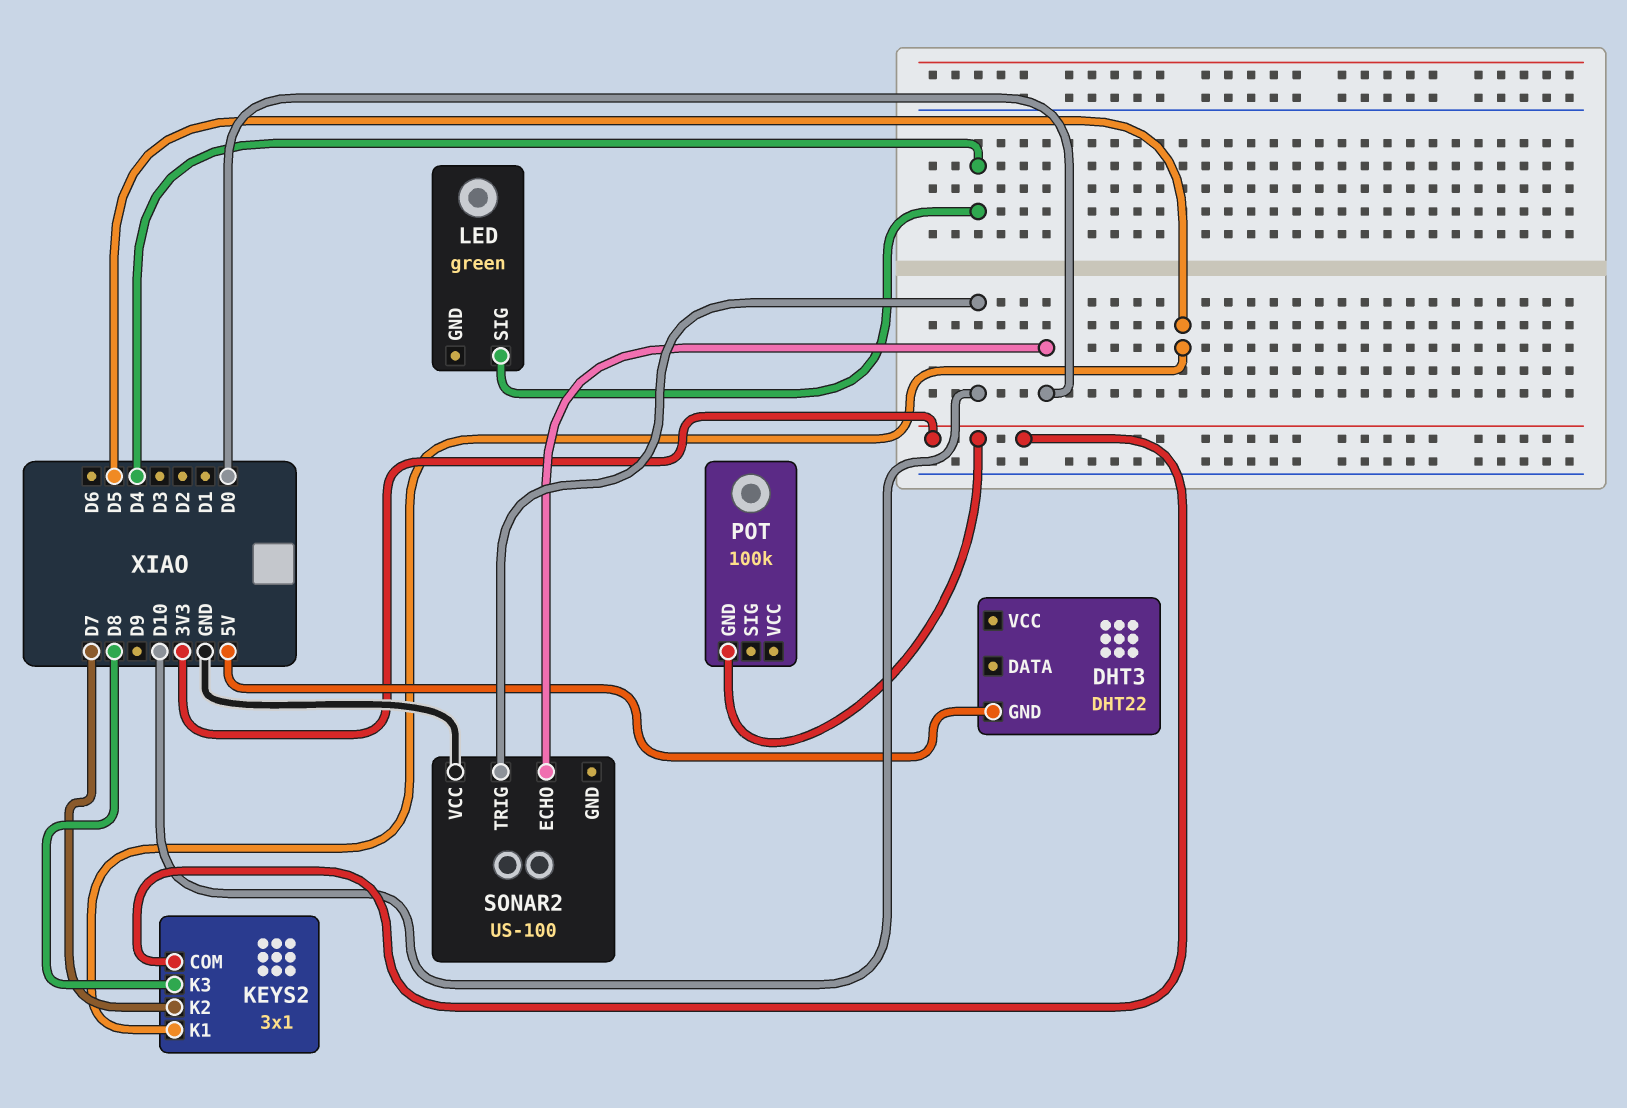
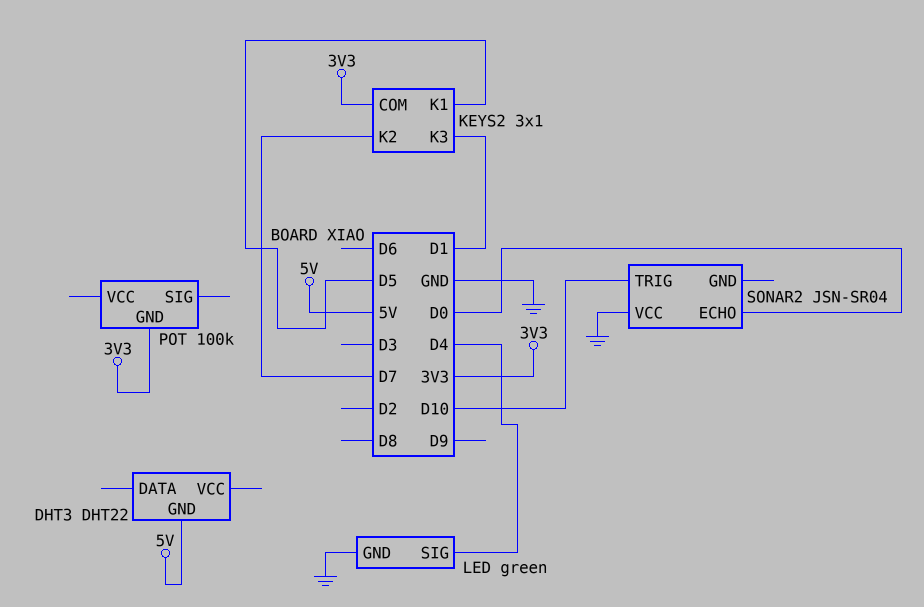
KEYS2 pin K3: D8 -> D1
LED pin GND: none -> GND
SONAR2: US-100 -> JSN-SR04

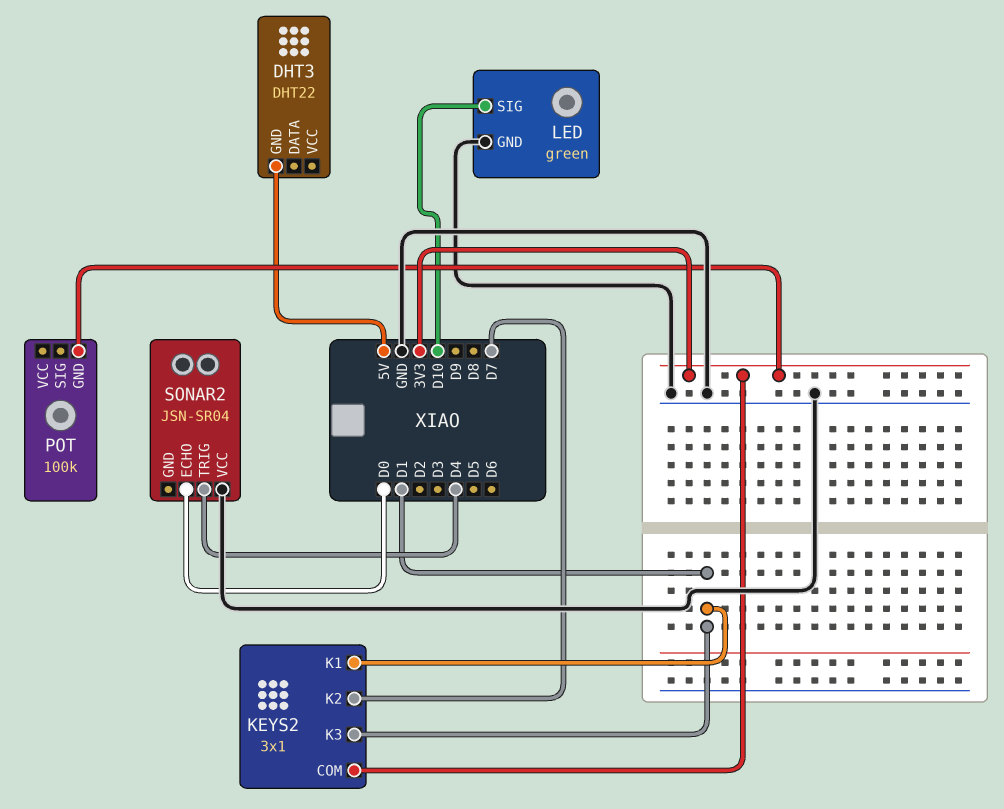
KEYS2 pin K1: D5 -> D1
LED pin SIG: D4 -> D10
SONAR2 pin TRIG: D10 -> D4

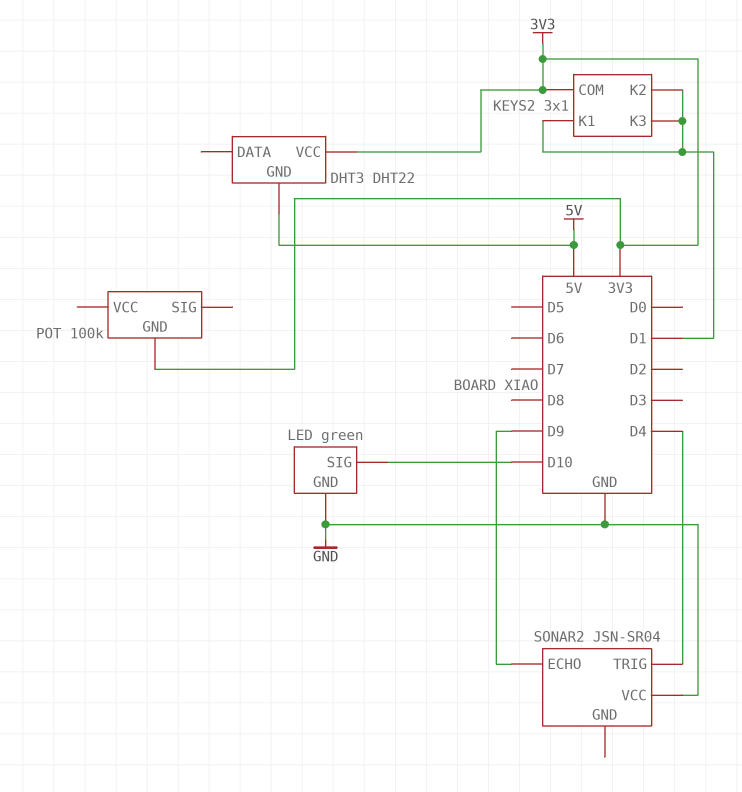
DHT3 pin VCC: none -> 3V3
KEYS2 pin K2: D7 -> D1
SONAR2 pin ECHO: D0 -> D9

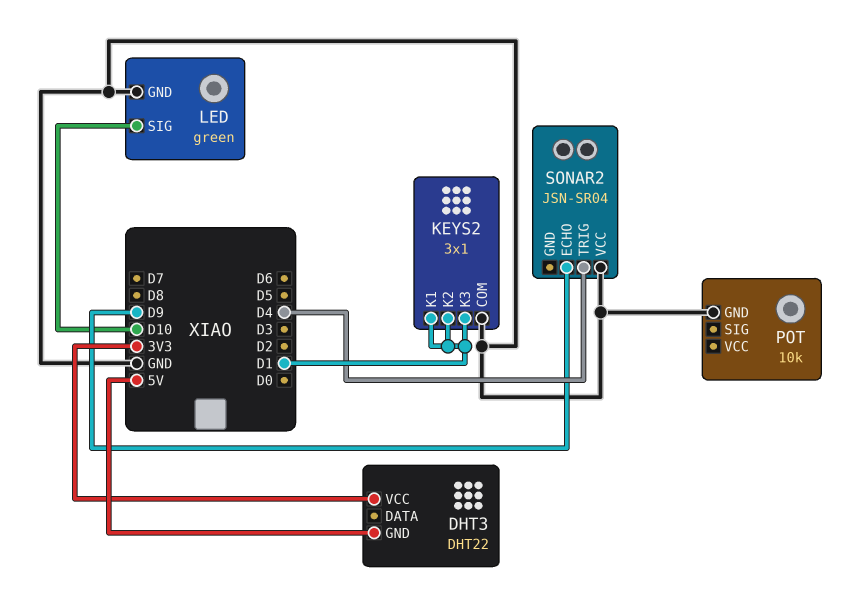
KEYS2 pin COM: 3V3 -> GND
POT: 100k -> 10k
POT pin GND: 3V3 -> GND

